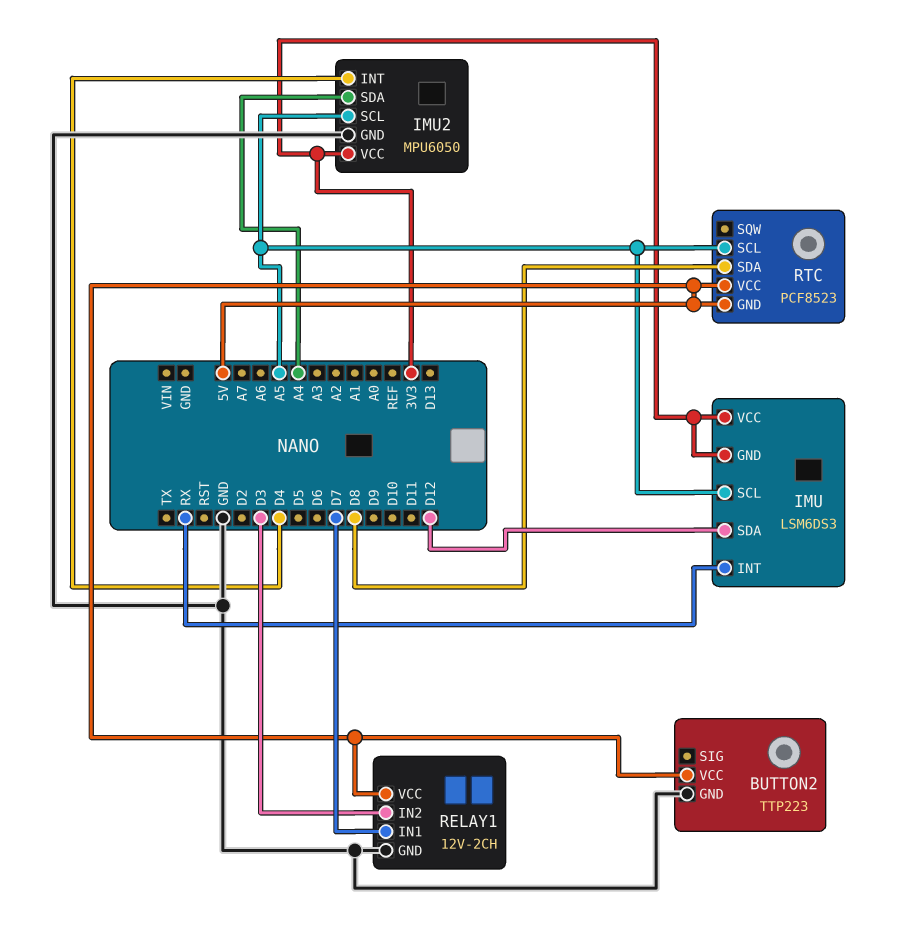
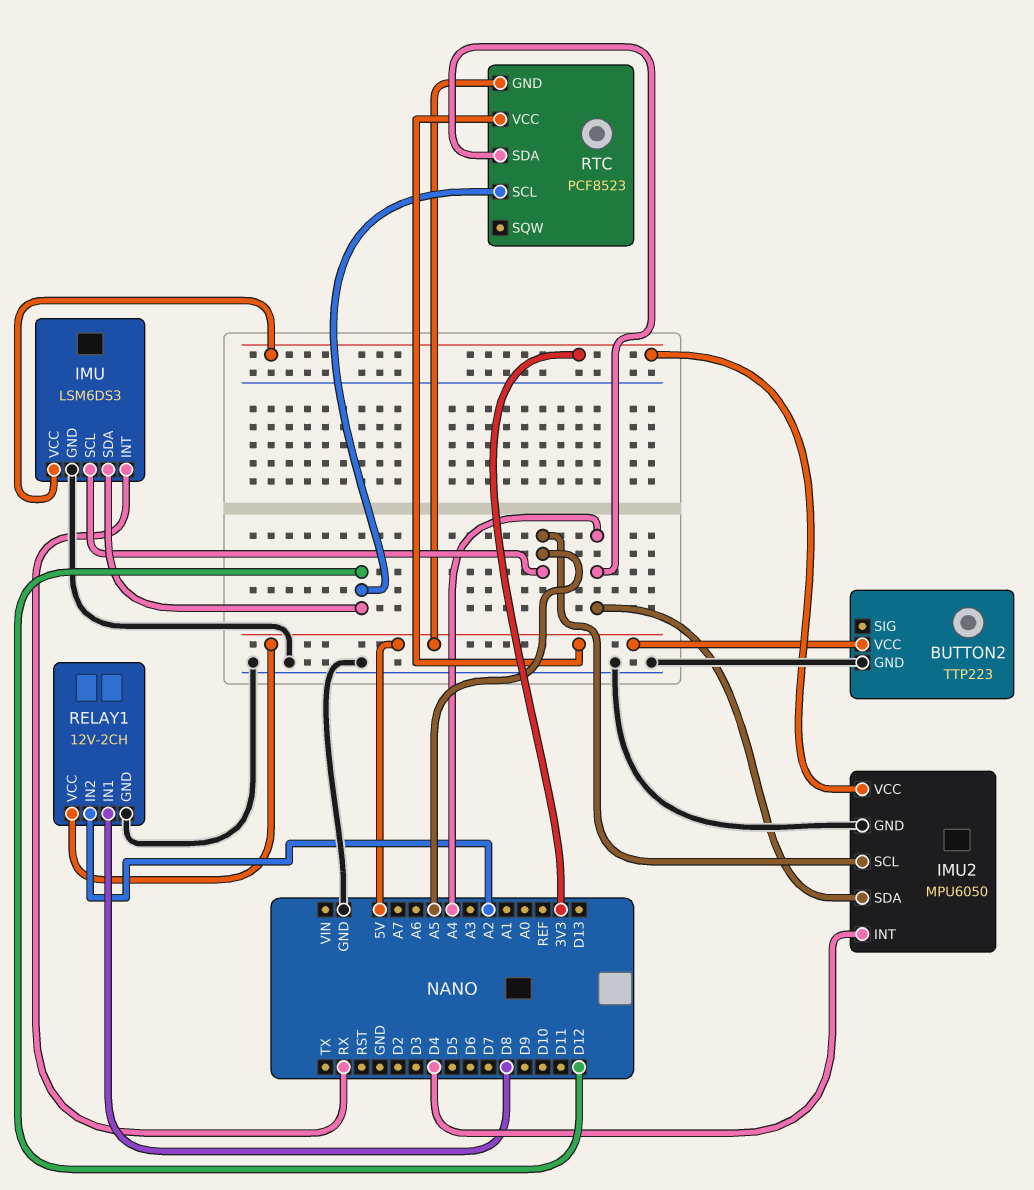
IMU pin GND: 3V3 -> GND
RELAY1 pin IN1: D7 -> D8
RELAY1 pin IN2: D3 -> A2
RTC pin SCL: A5 -> D12
RTC pin SDA: D8 -> A4

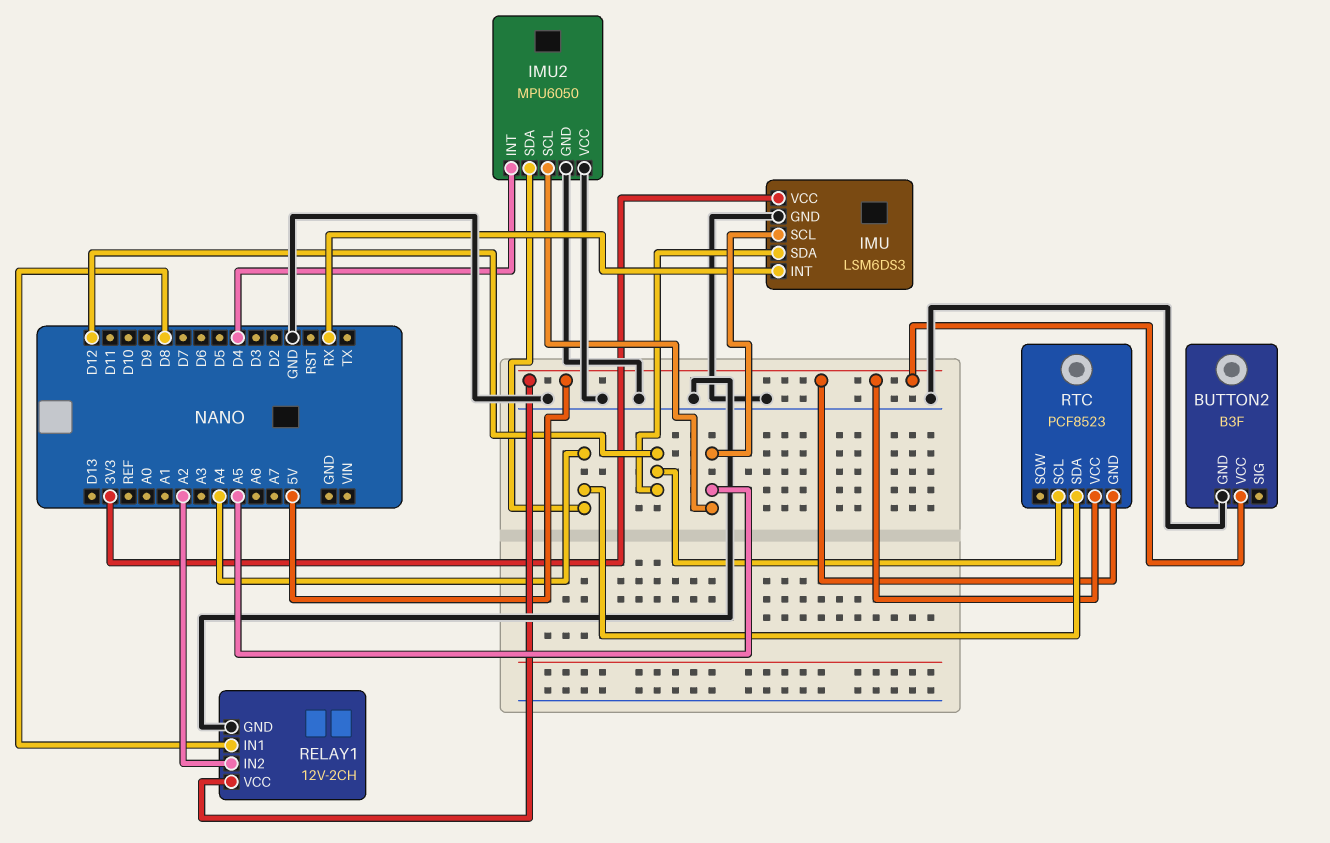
BUTTON2: TTP223 -> B3F
IMU2 pin VCC: 3V3 -> GND

